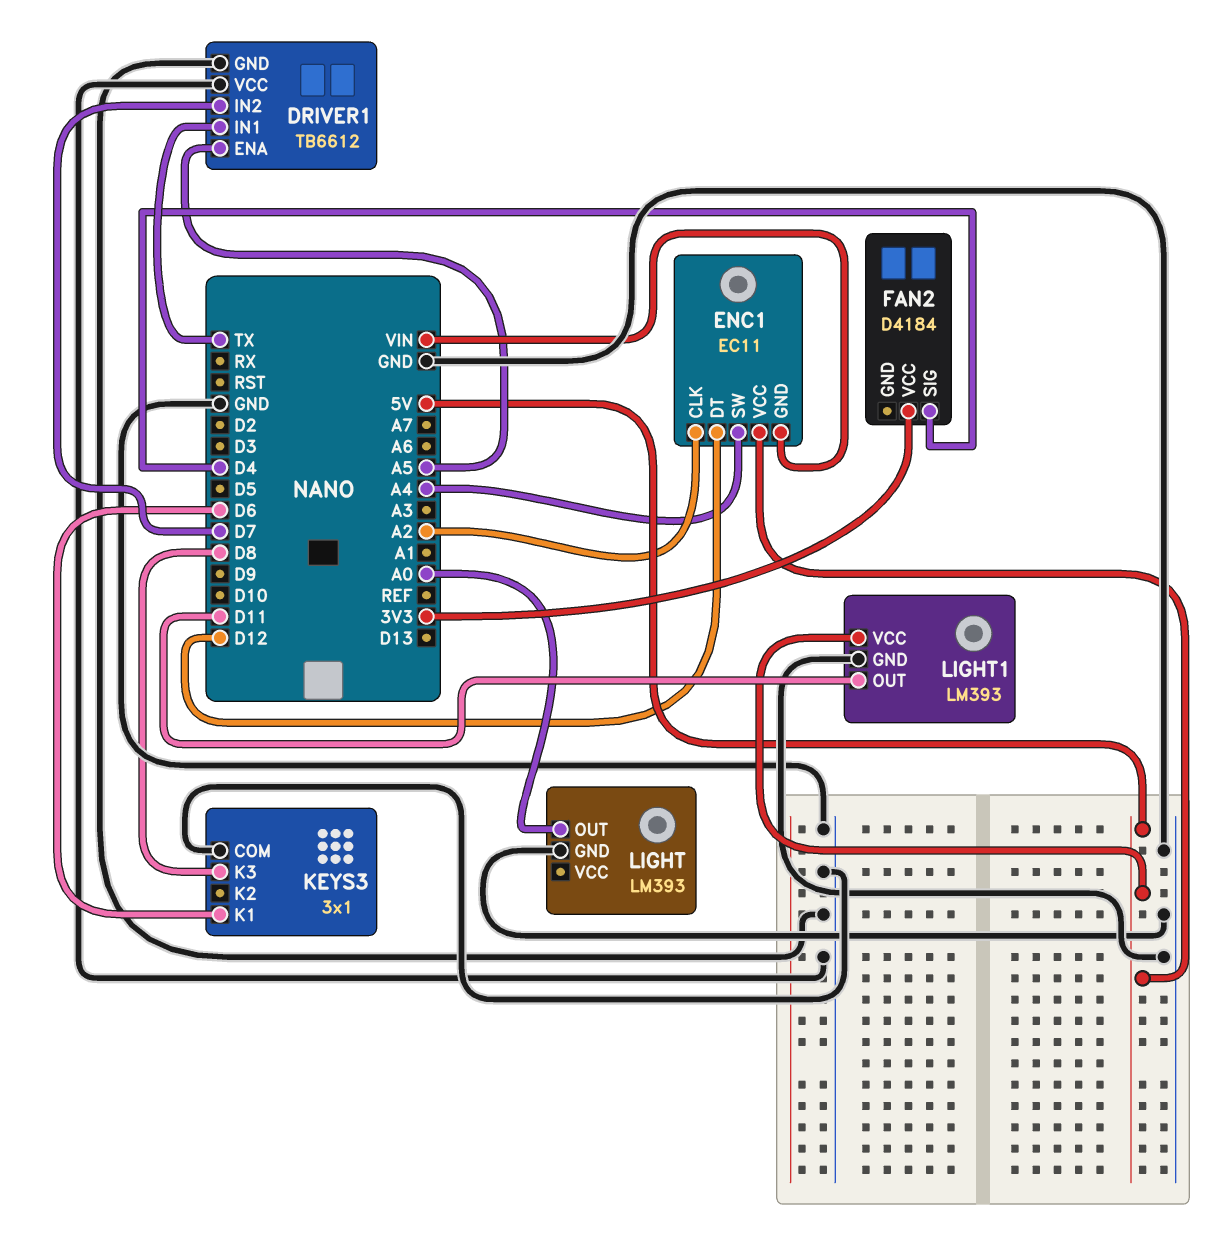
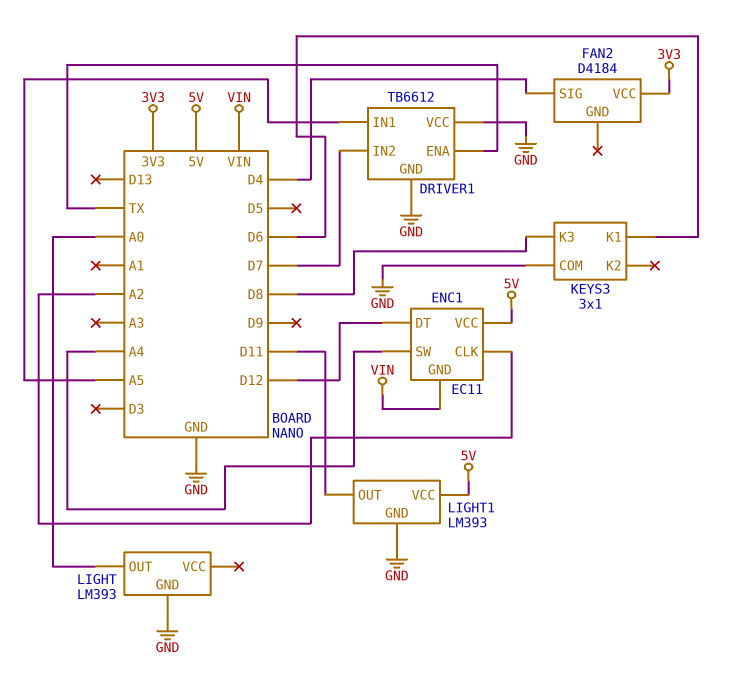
DRIVER1 pin ENA: A5 -> TX
DRIVER1 pin IN1: TX -> A5

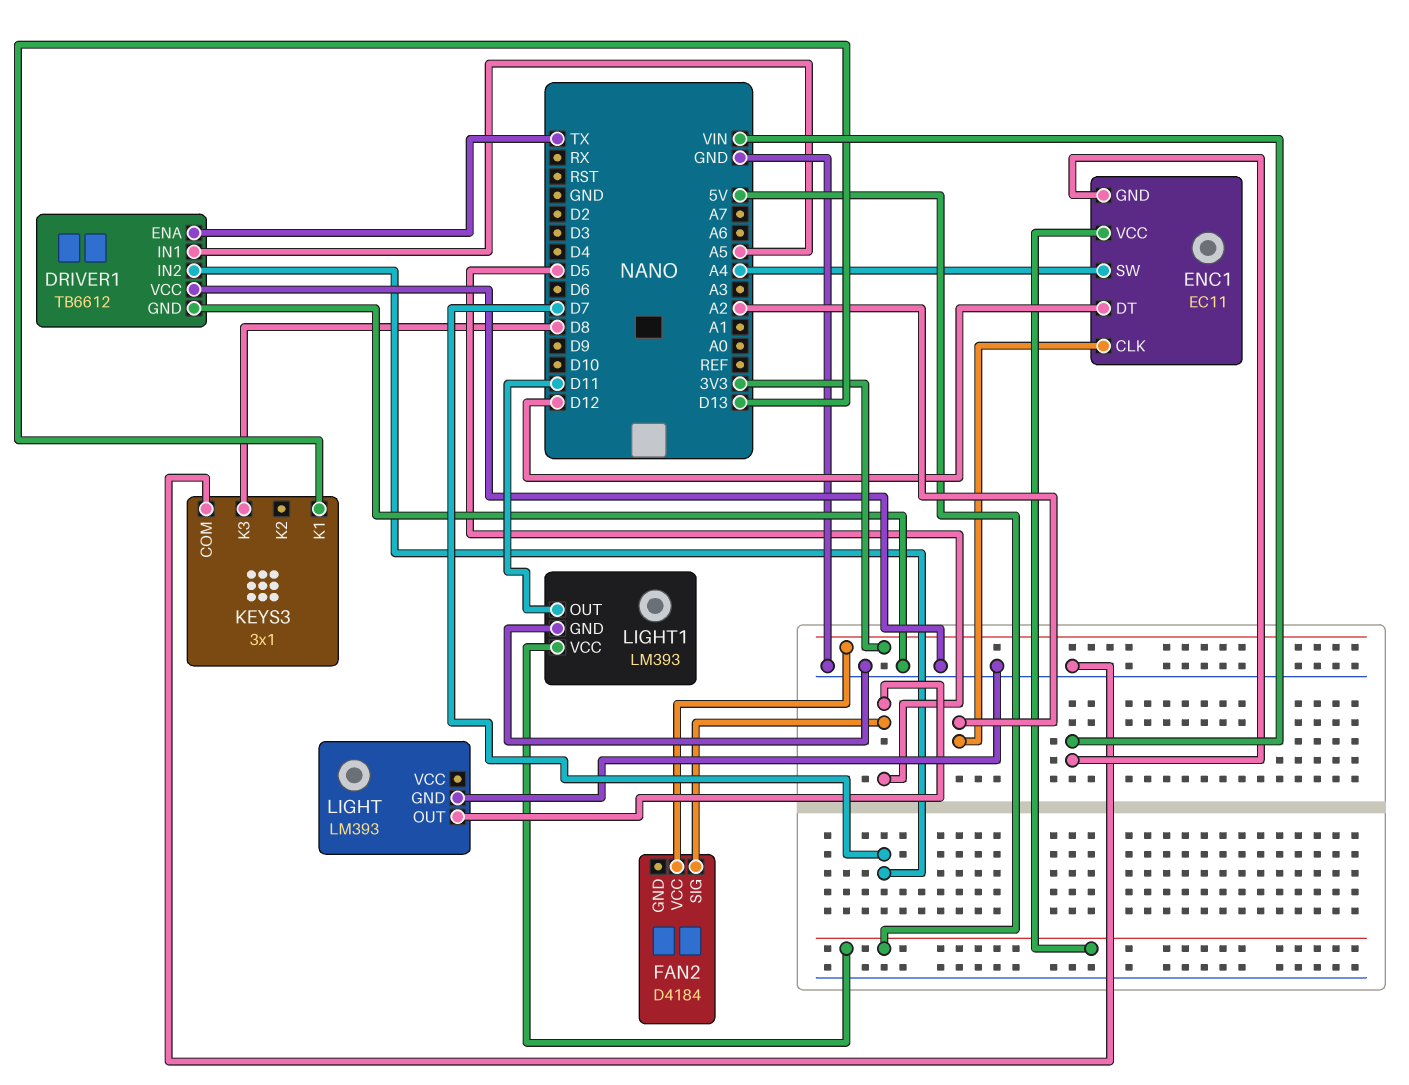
FAN2 pin SIG: D4 -> D5
KEYS3 pin K1: D6 -> D13
LIGHT pin OUT: A0 -> D5

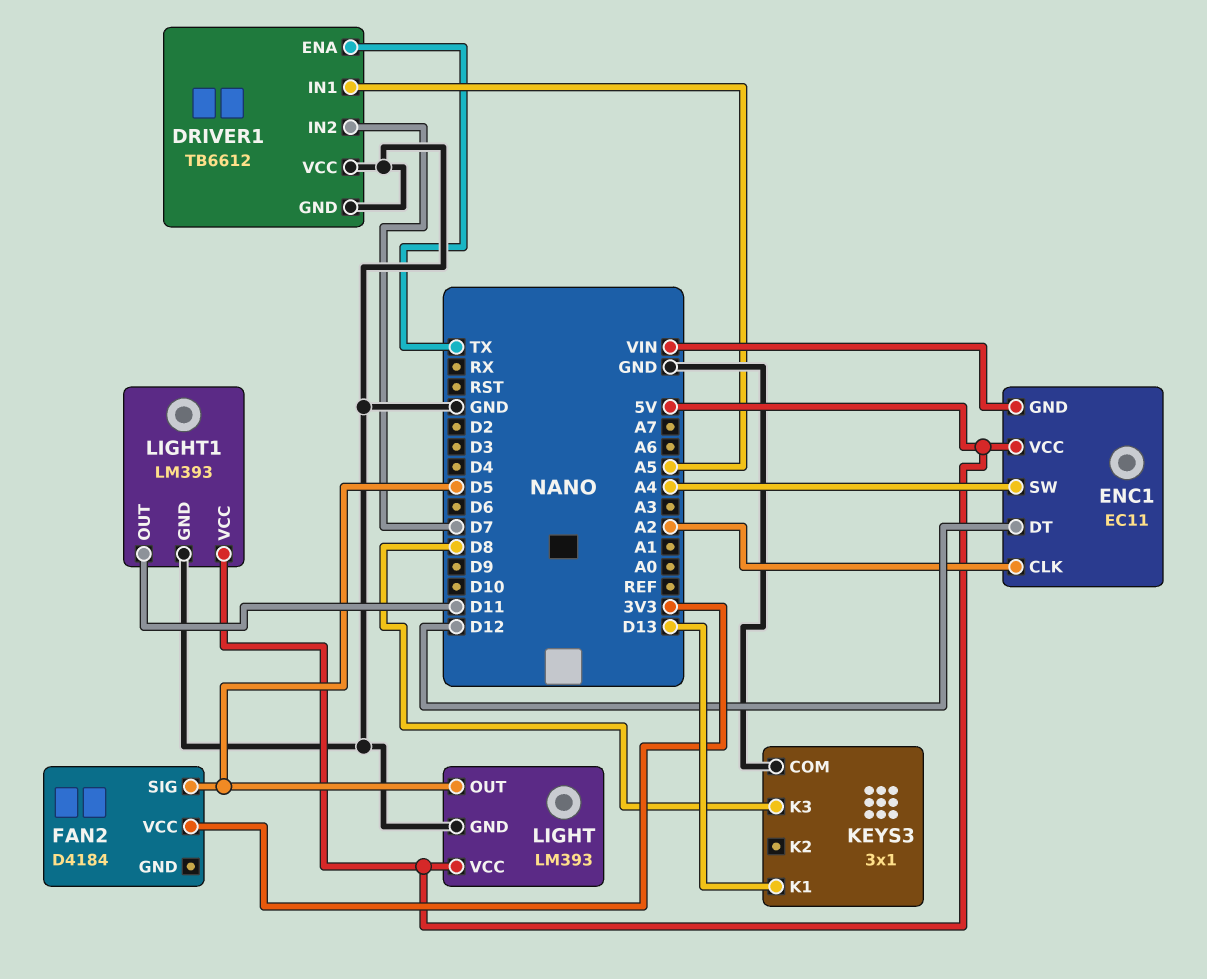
LIGHT pin VCC: none -> 5V

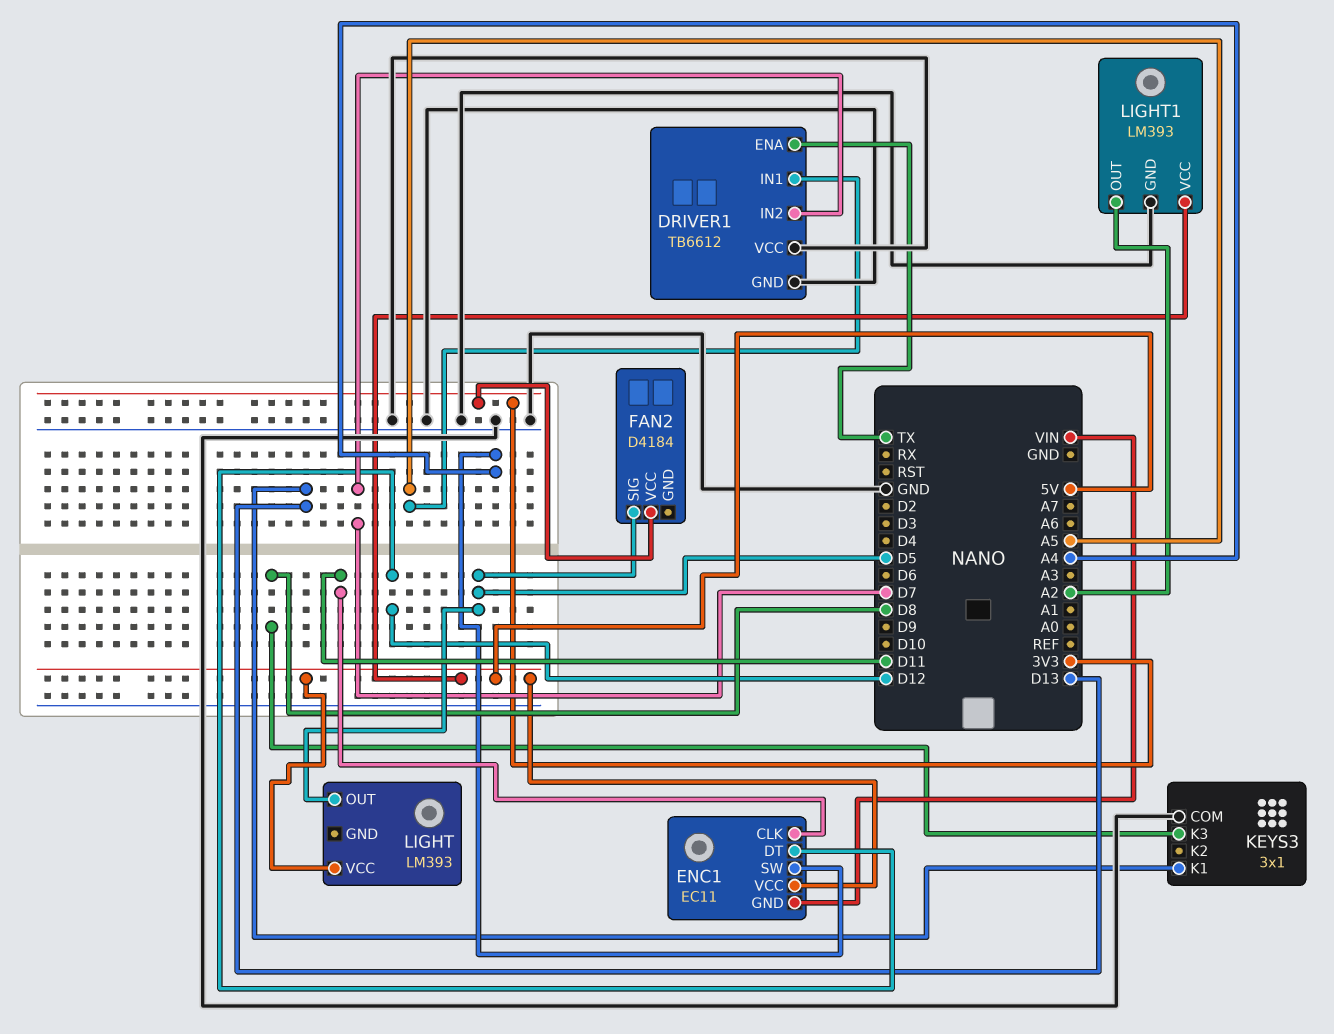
ENC1 pin CLK: A2 -> D11
LIGHT pin GND: GND -> none
LIGHT1 pin OUT: D11 -> A2

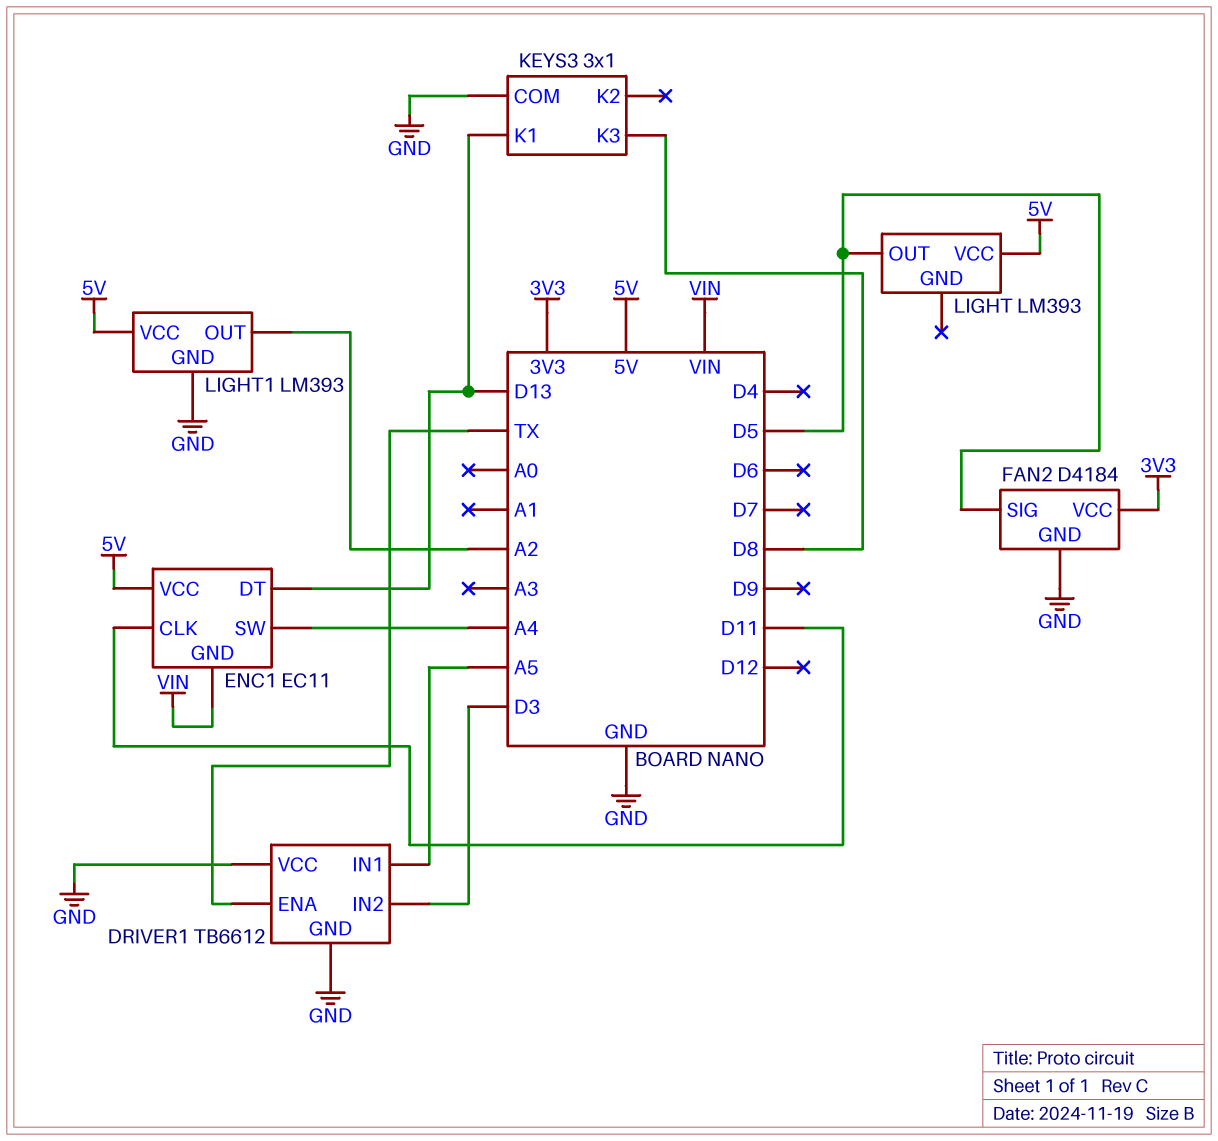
DRIVER1 pin IN2: D7 -> D3
ENC1 pin DT: D12 -> D13
FAN2 pin GND: none -> GND

